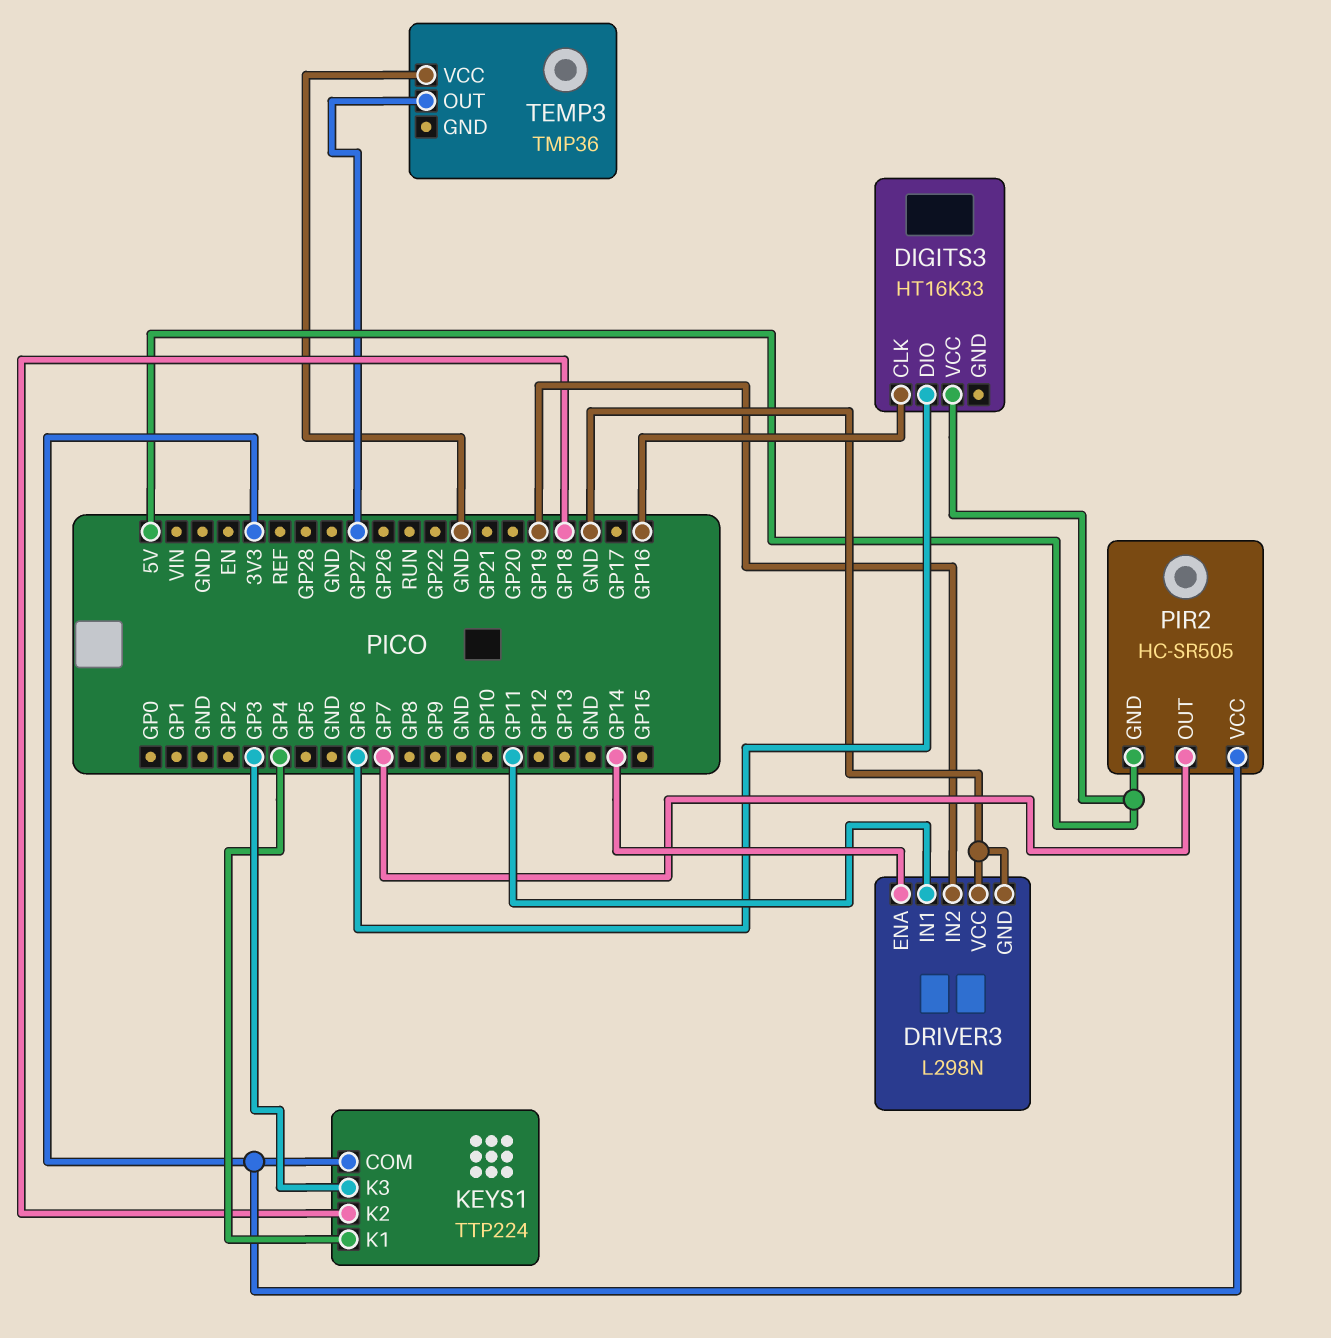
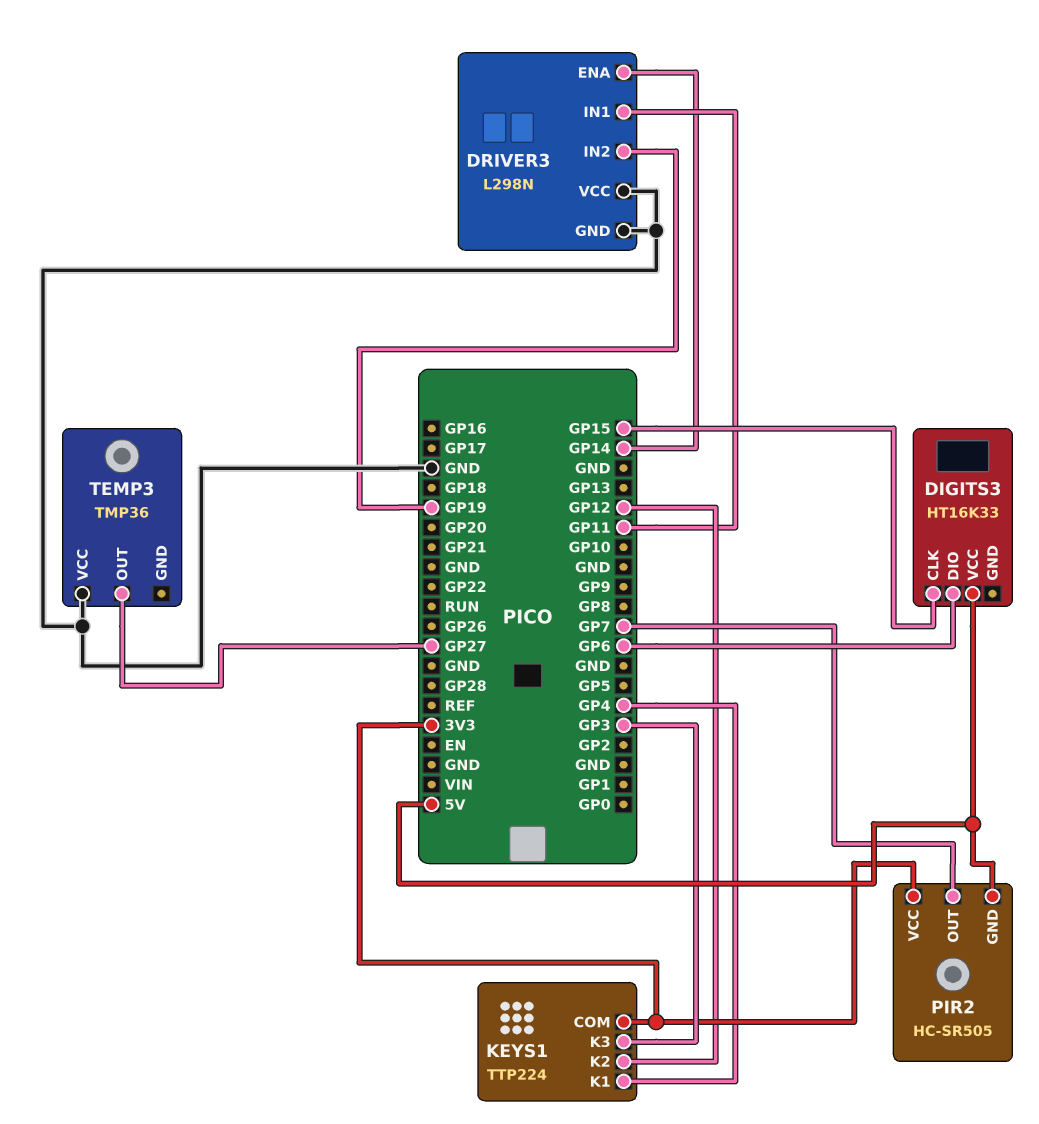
DIGITS3 pin CLK: GP16 -> GP15
KEYS1 pin K2: GP18 -> GP12

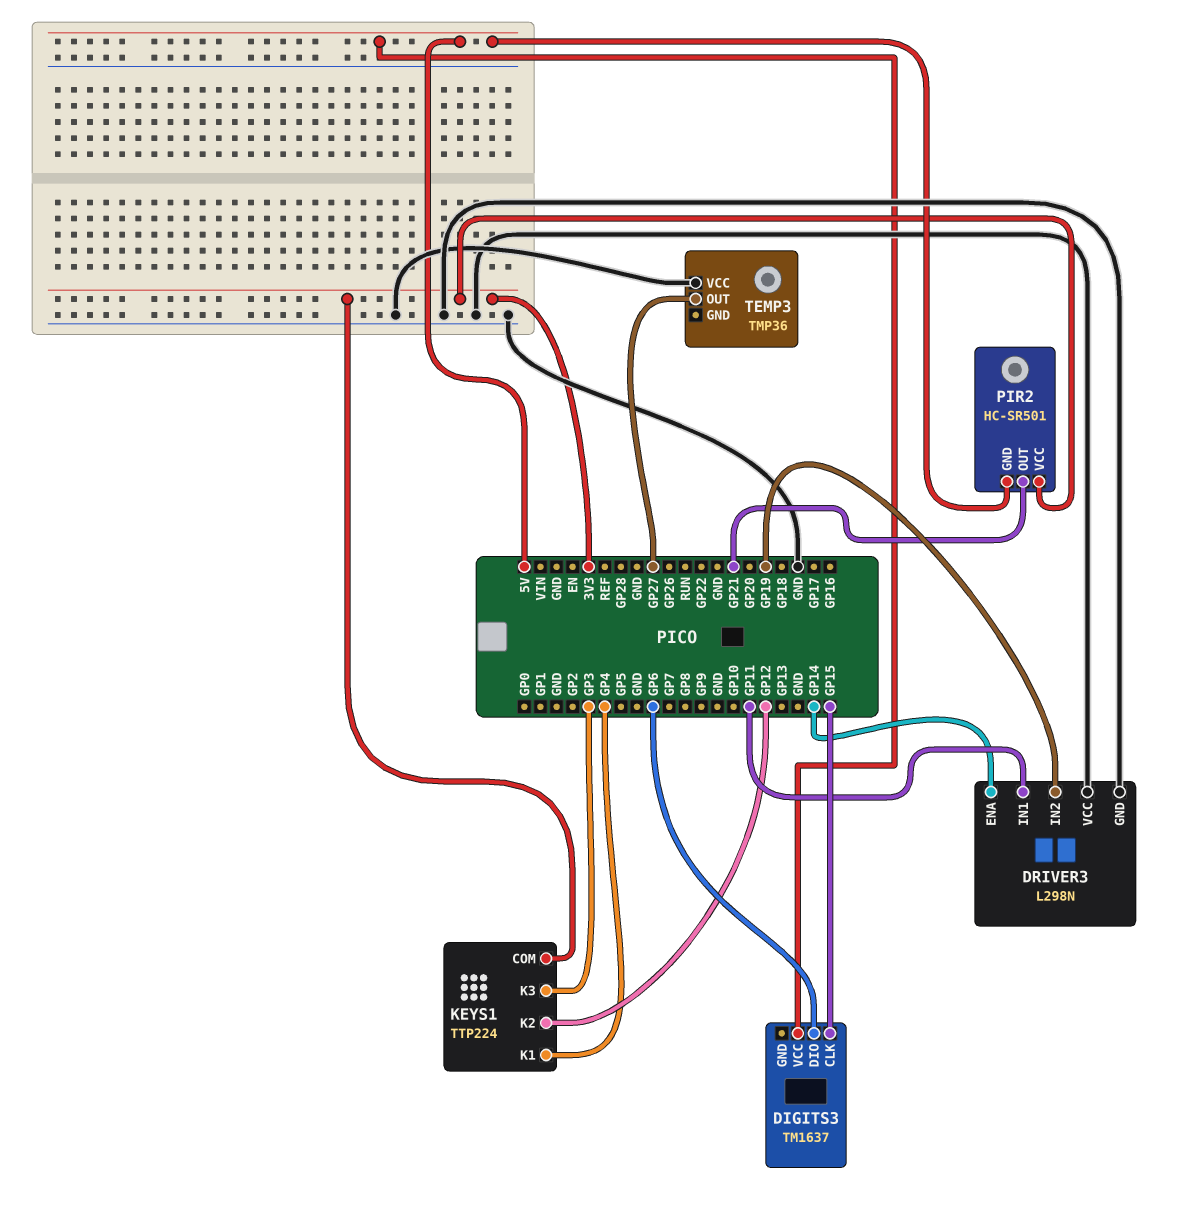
DIGITS3: HT16K33 -> TM1637
PIR2: HC-SR505 -> HC-SR501
PIR2 pin OUT: GP7 -> GP21

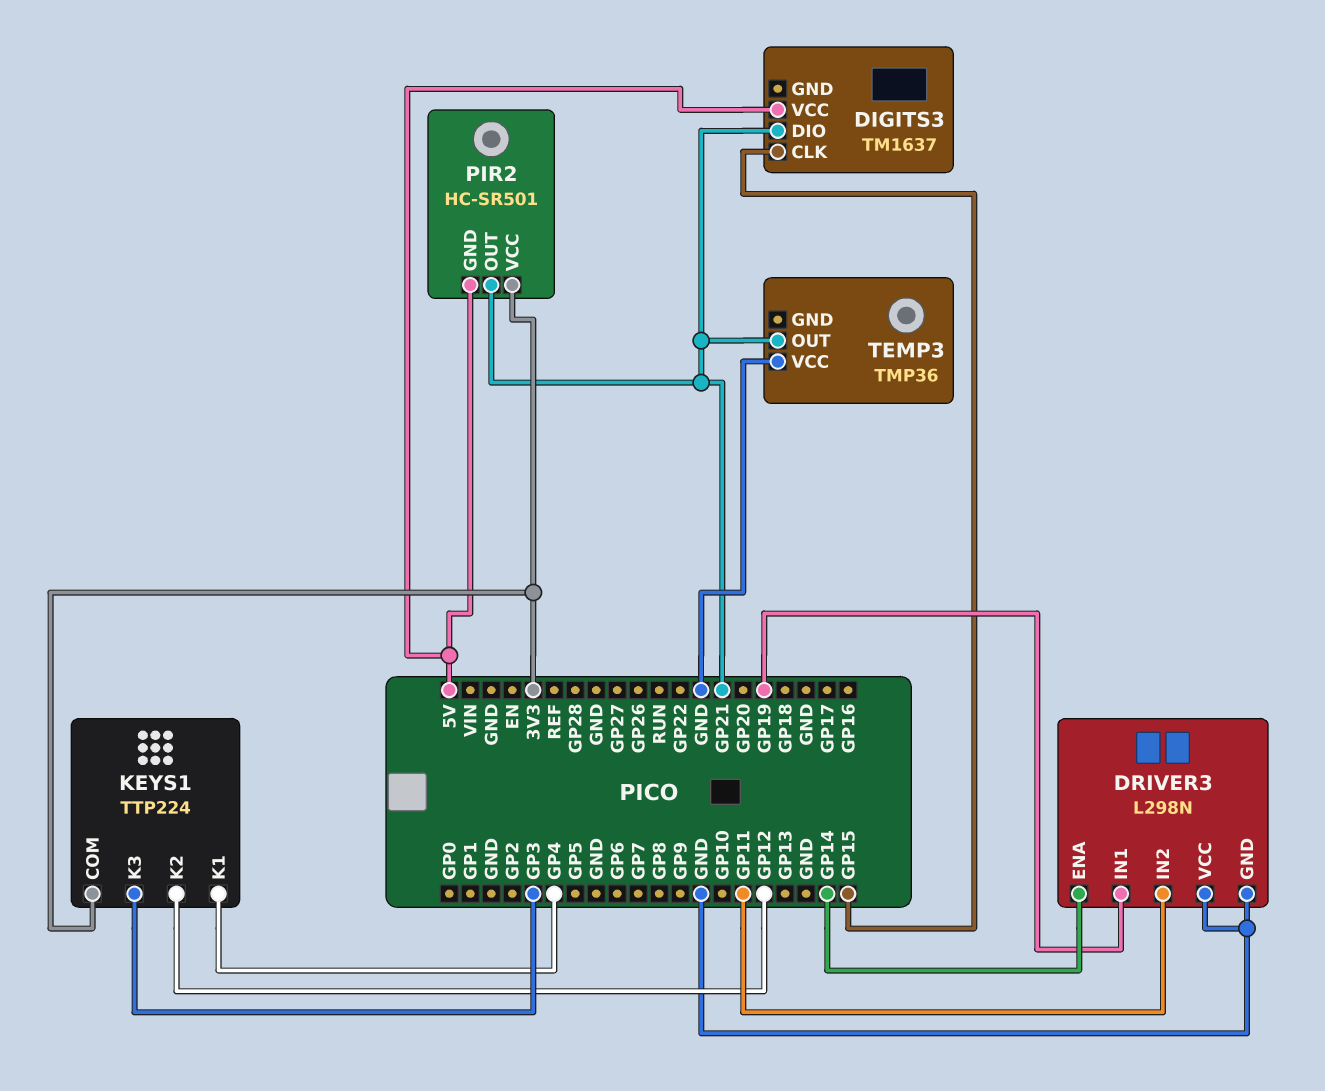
DIGITS3 pin DIO: GP6 -> GP21
DRIVER3 pin IN1: GP11 -> GP19
DRIVER3 pin IN2: GP19 -> GP11
TEMP3 pin OUT: GP27 -> GP21

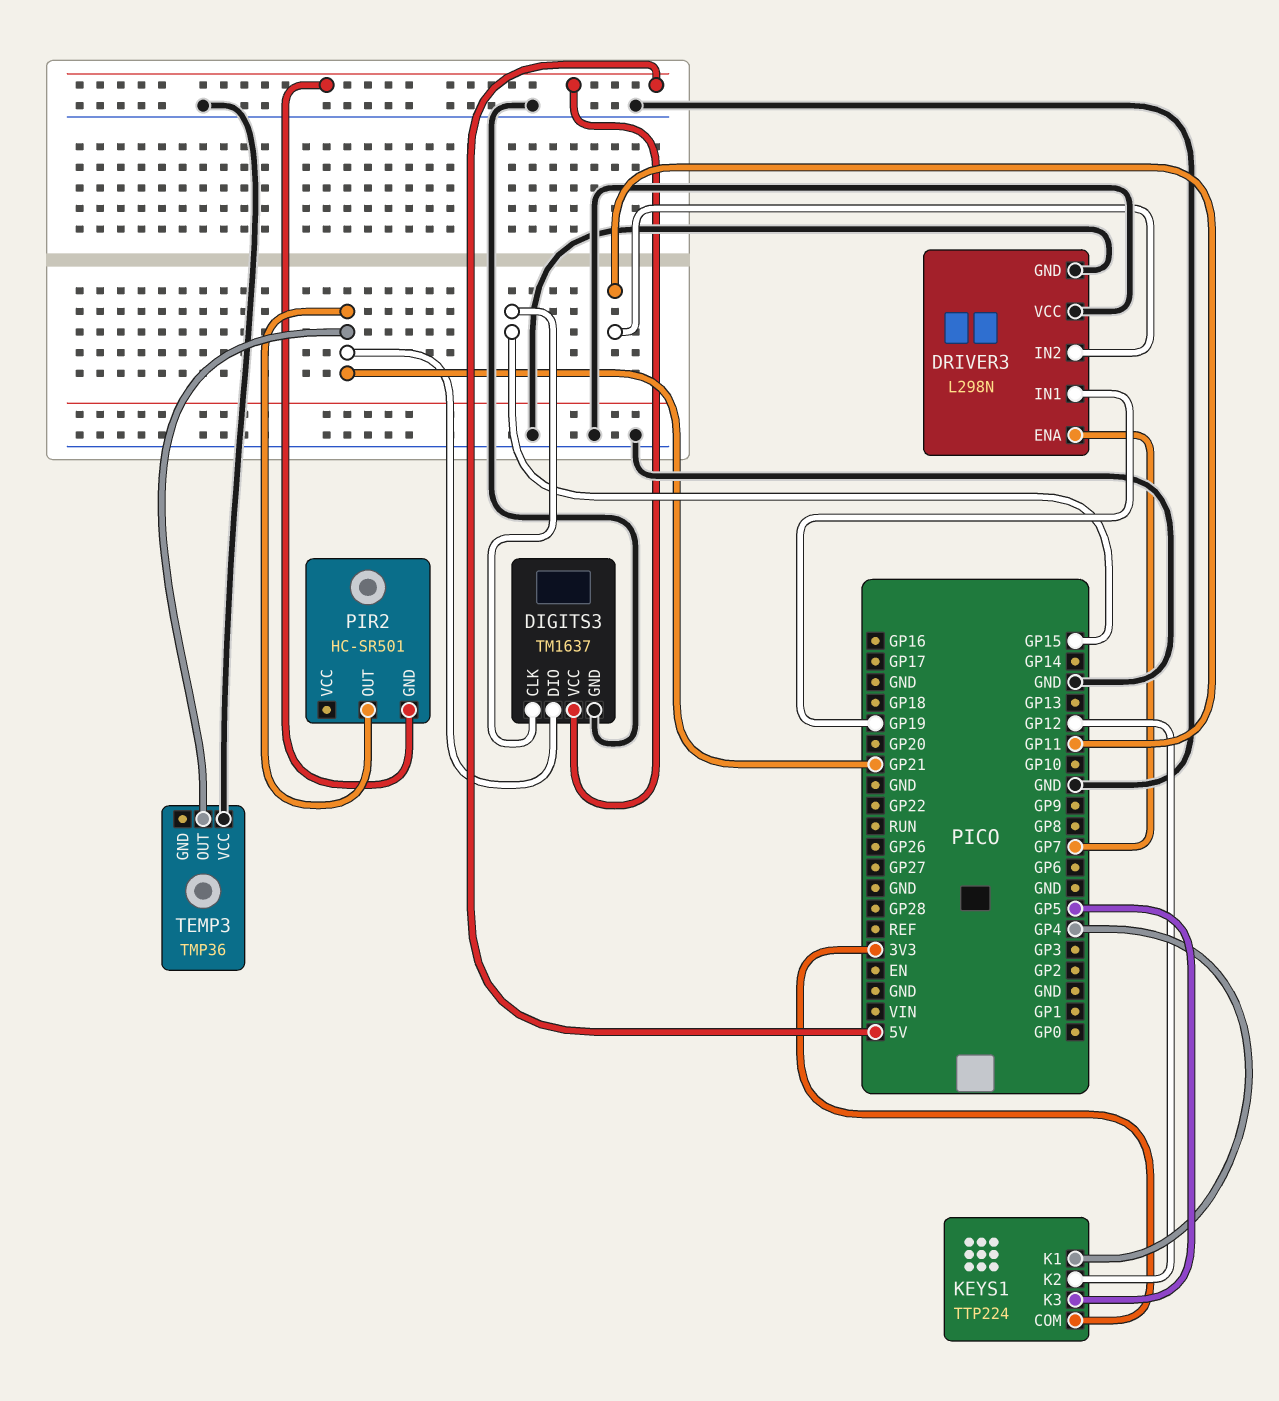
DIGITS3 pin GND: none -> GND
DRIVER3 pin ENA: GP14 -> GP7
KEYS1 pin K3: GP3 -> GP5
PIR2 pin VCC: 3V3 -> none

